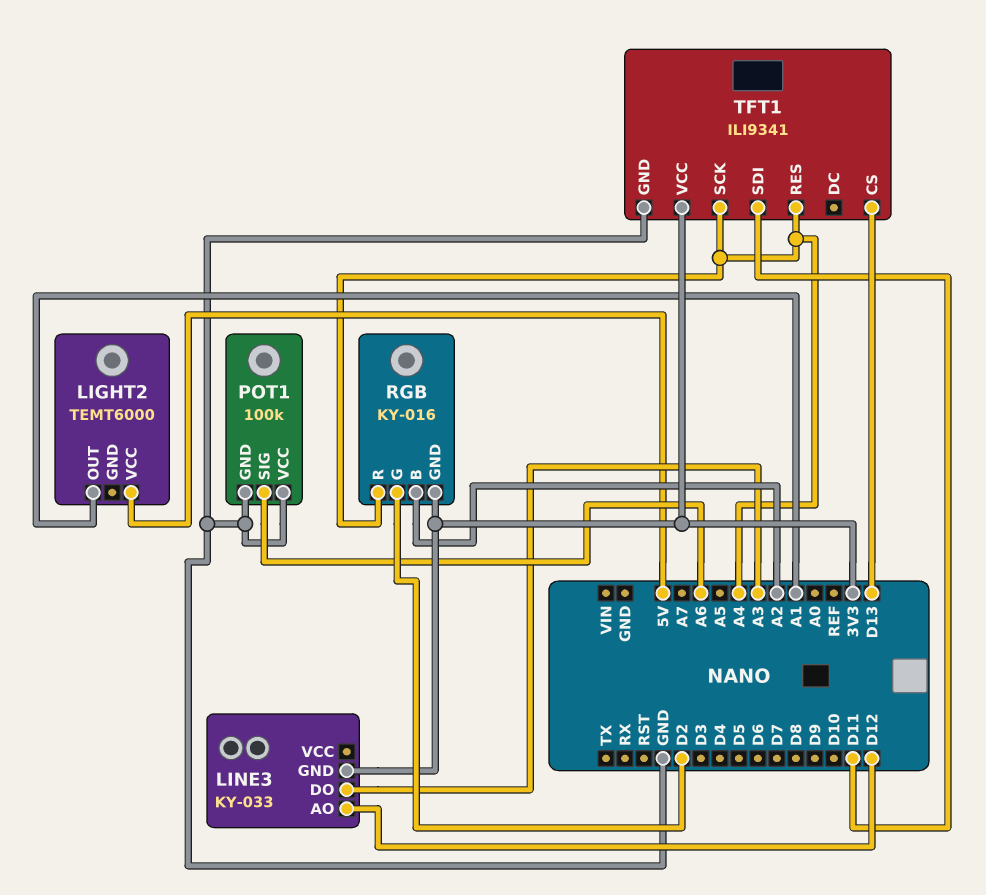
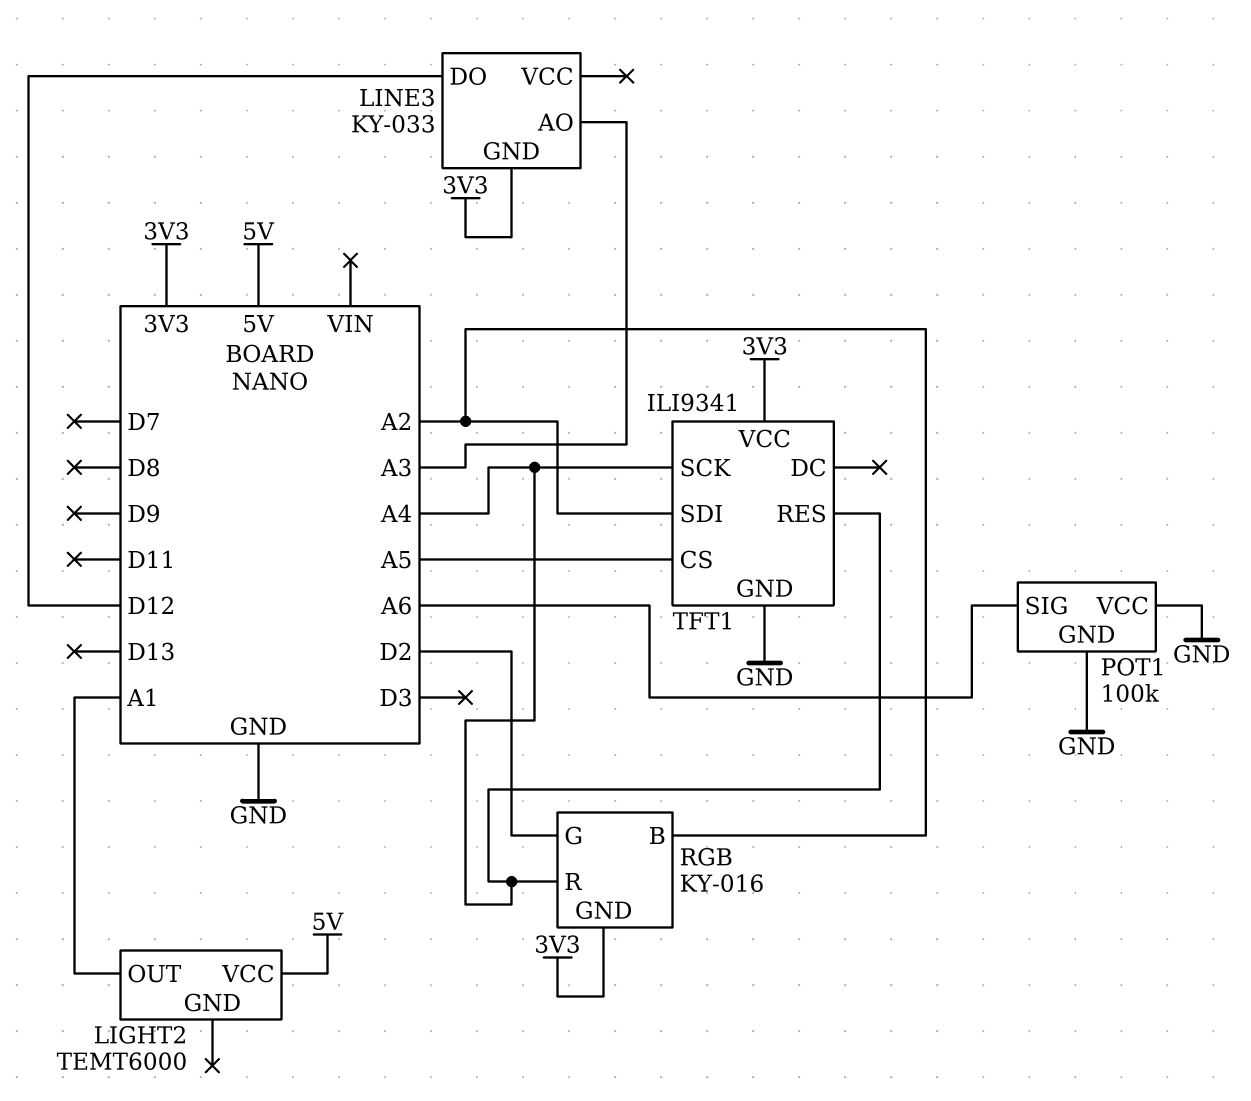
LINE3 pin AO: D12 -> A3
LINE3 pin DO: A3 -> D12
TFT1 pin CS: D13 -> A5
TFT1 pin SDI: D11 -> A2

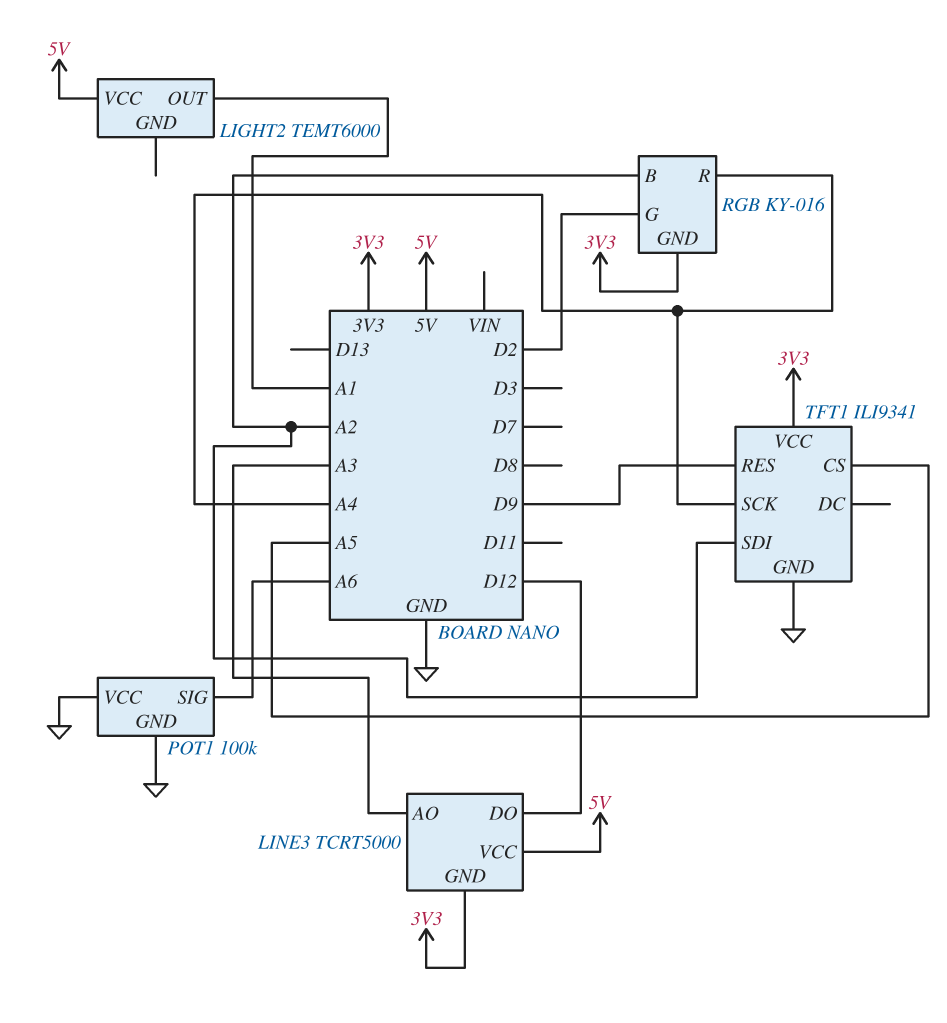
LINE3: KY-033 -> TCRT5000
LINE3 pin VCC: none -> 5V
TFT1 pin RES: A4 -> D9

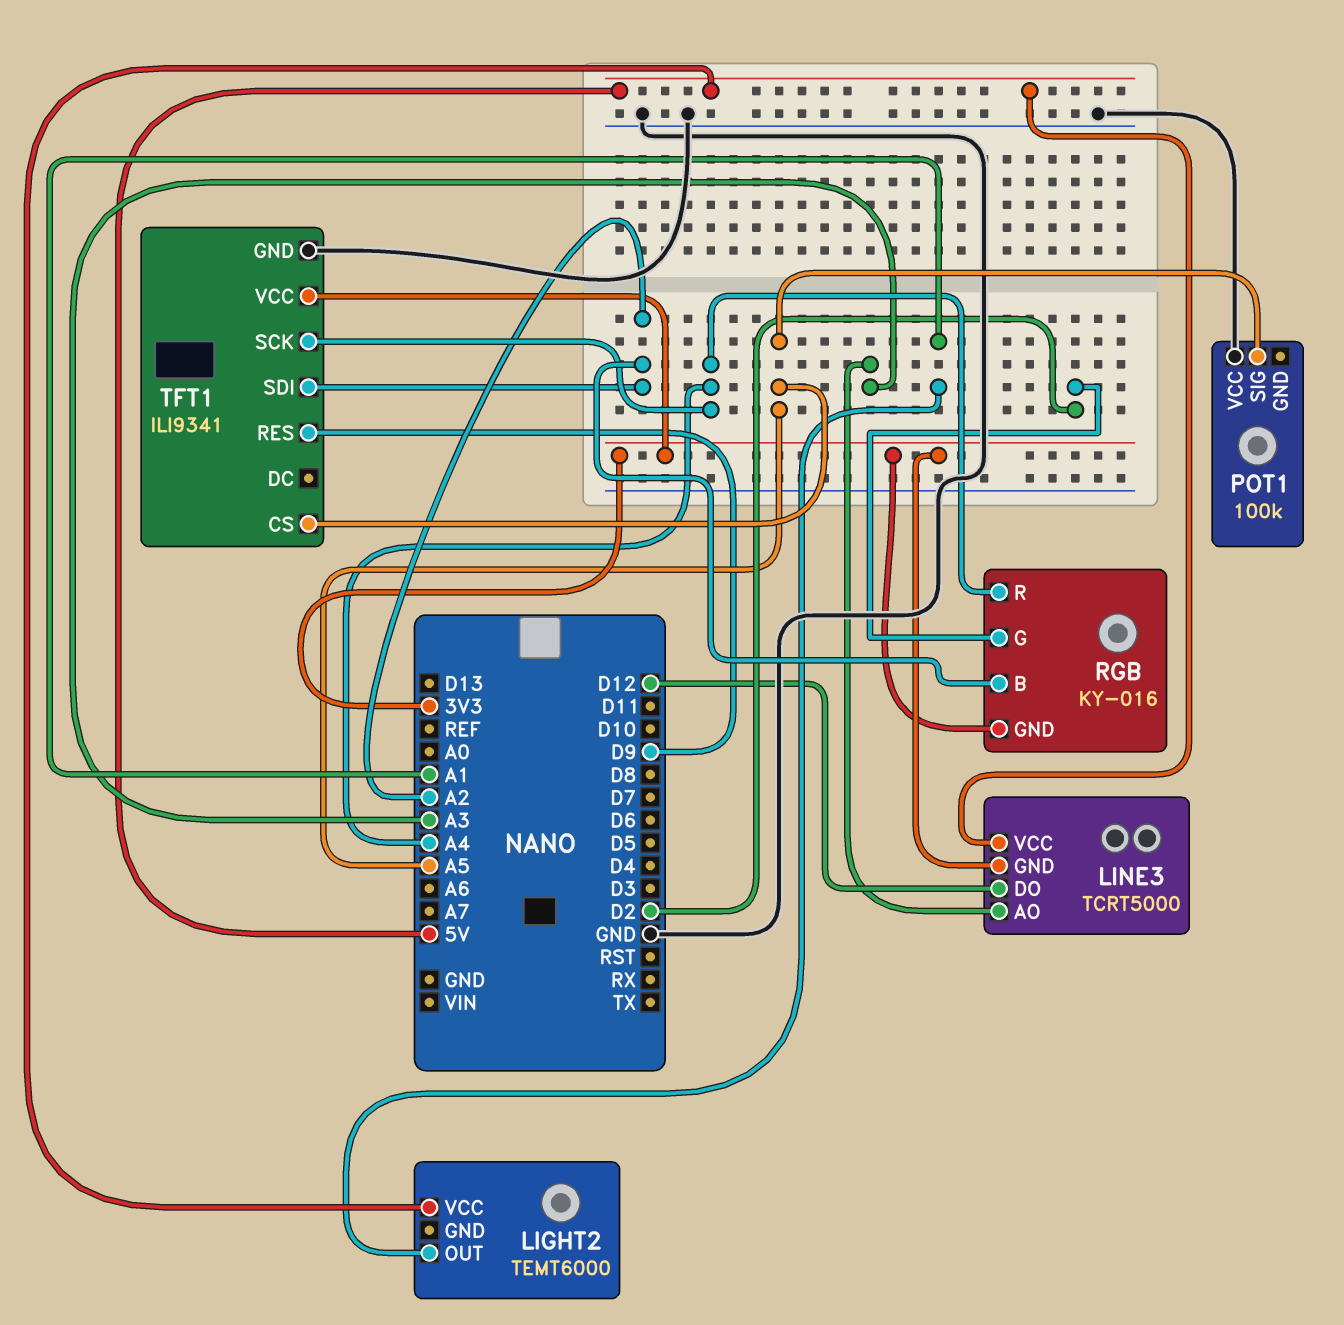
POT1 pin GND: GND -> none
POT1 pin SIG: A6 -> A5

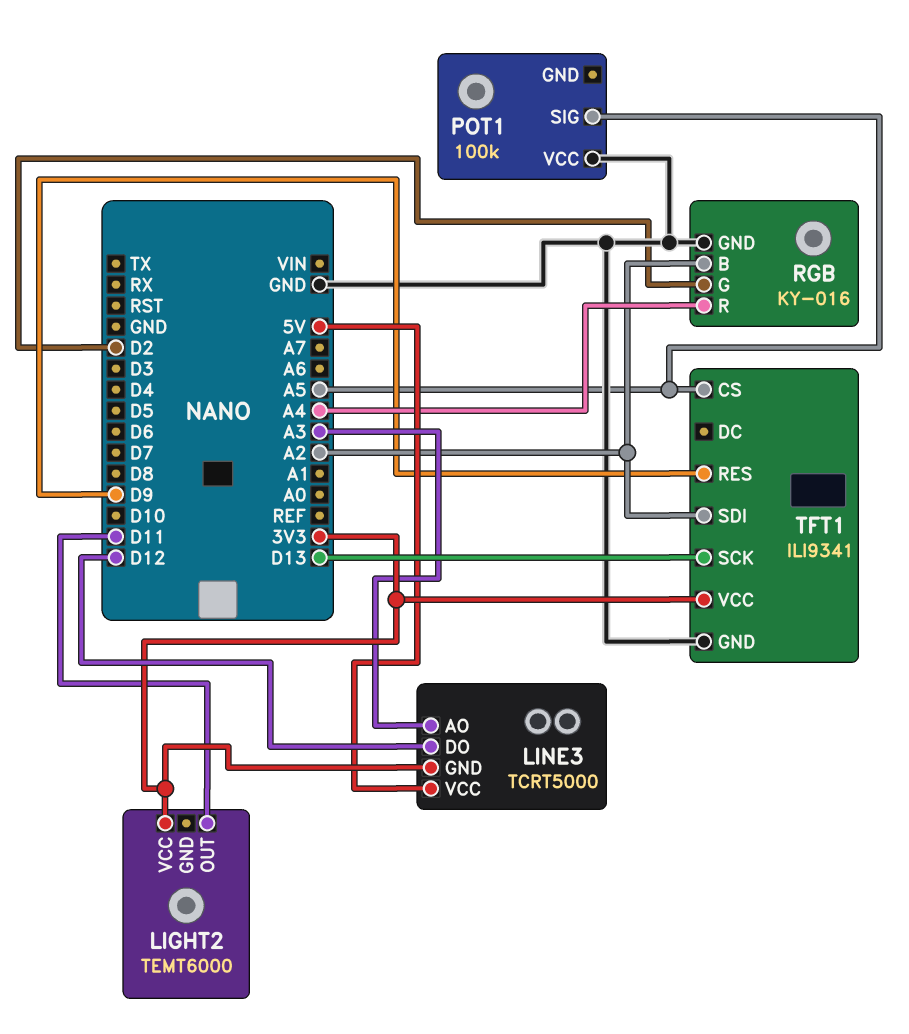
LIGHT2 pin OUT: A1 -> D11
LIGHT2 pin VCC: 5V -> 3V3
RGB pin GND: 3V3 -> GND
TFT1 pin SCK: A4 -> D13

